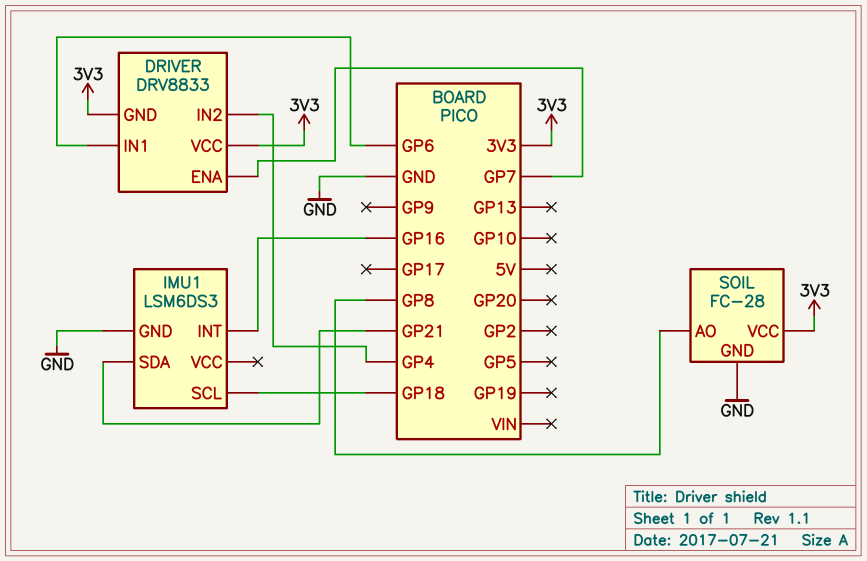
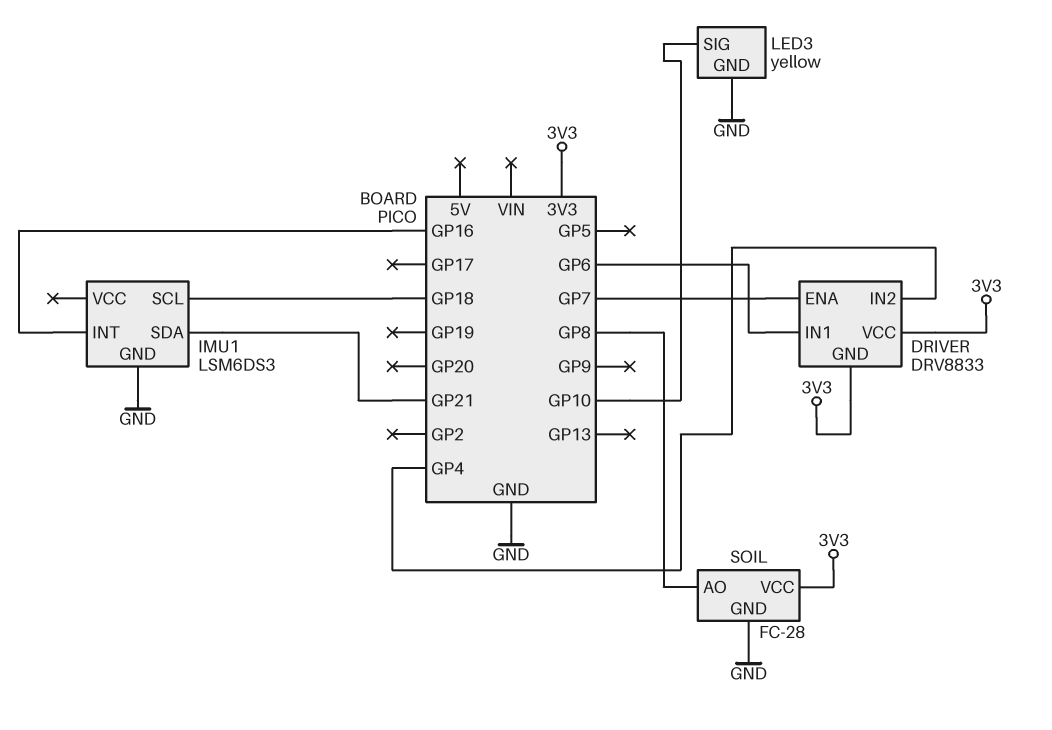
LED3: none -> yellow
LED3 pin GND: none -> GND
LED3 pin SIG: none -> GP10

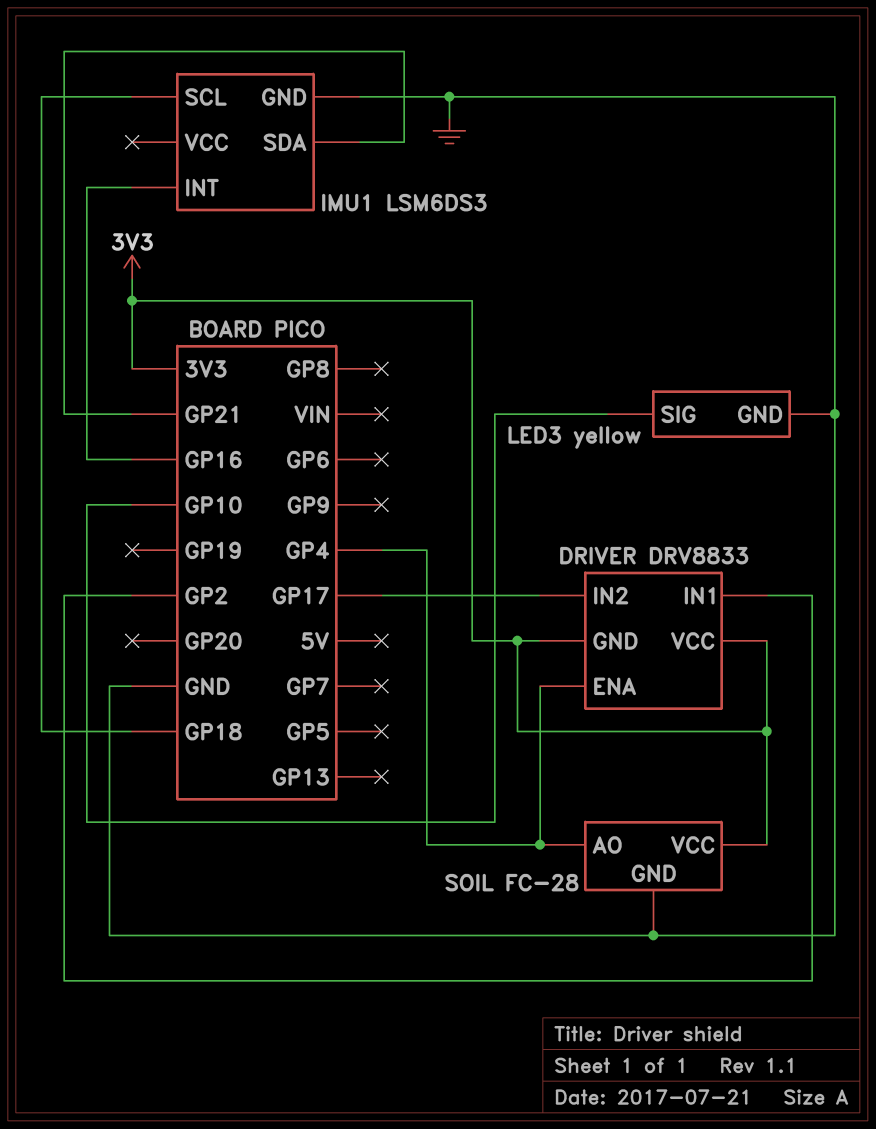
DRIVER pin ENA: GP7 -> GP4
DRIVER pin IN1: GP6 -> GP2
DRIVER pin IN2: GP4 -> GP17
SOIL pin AO: GP8 -> GP4

